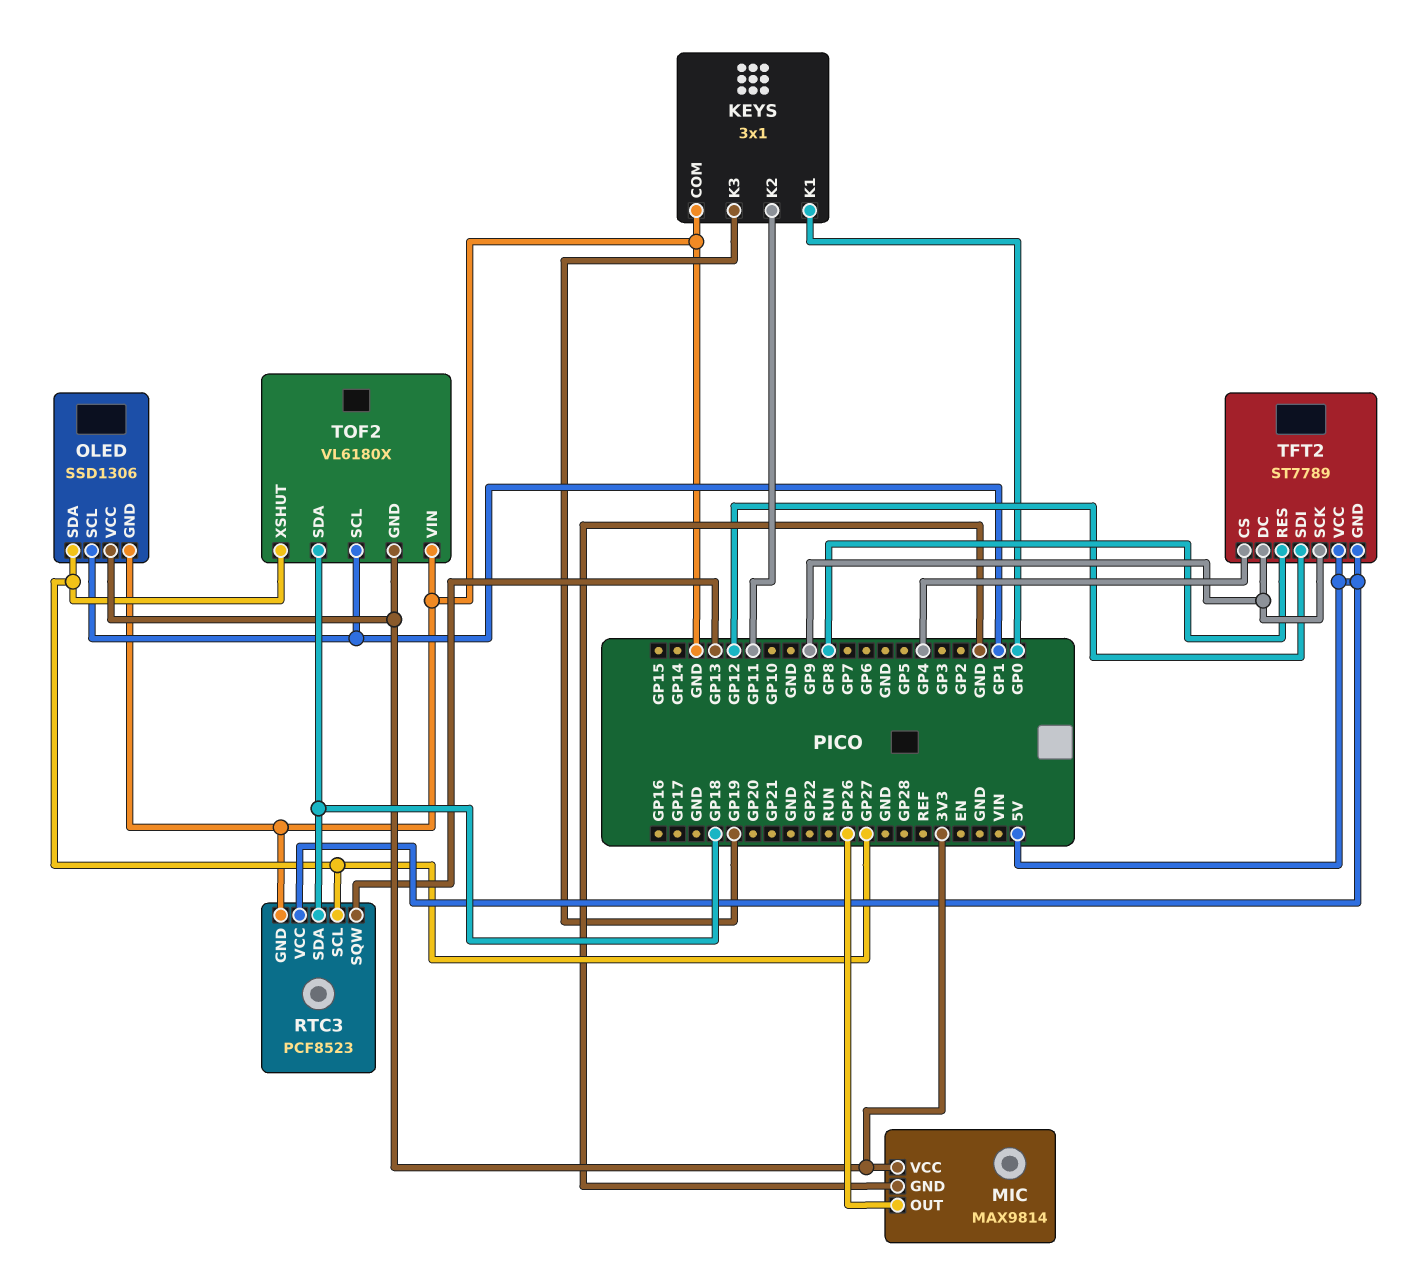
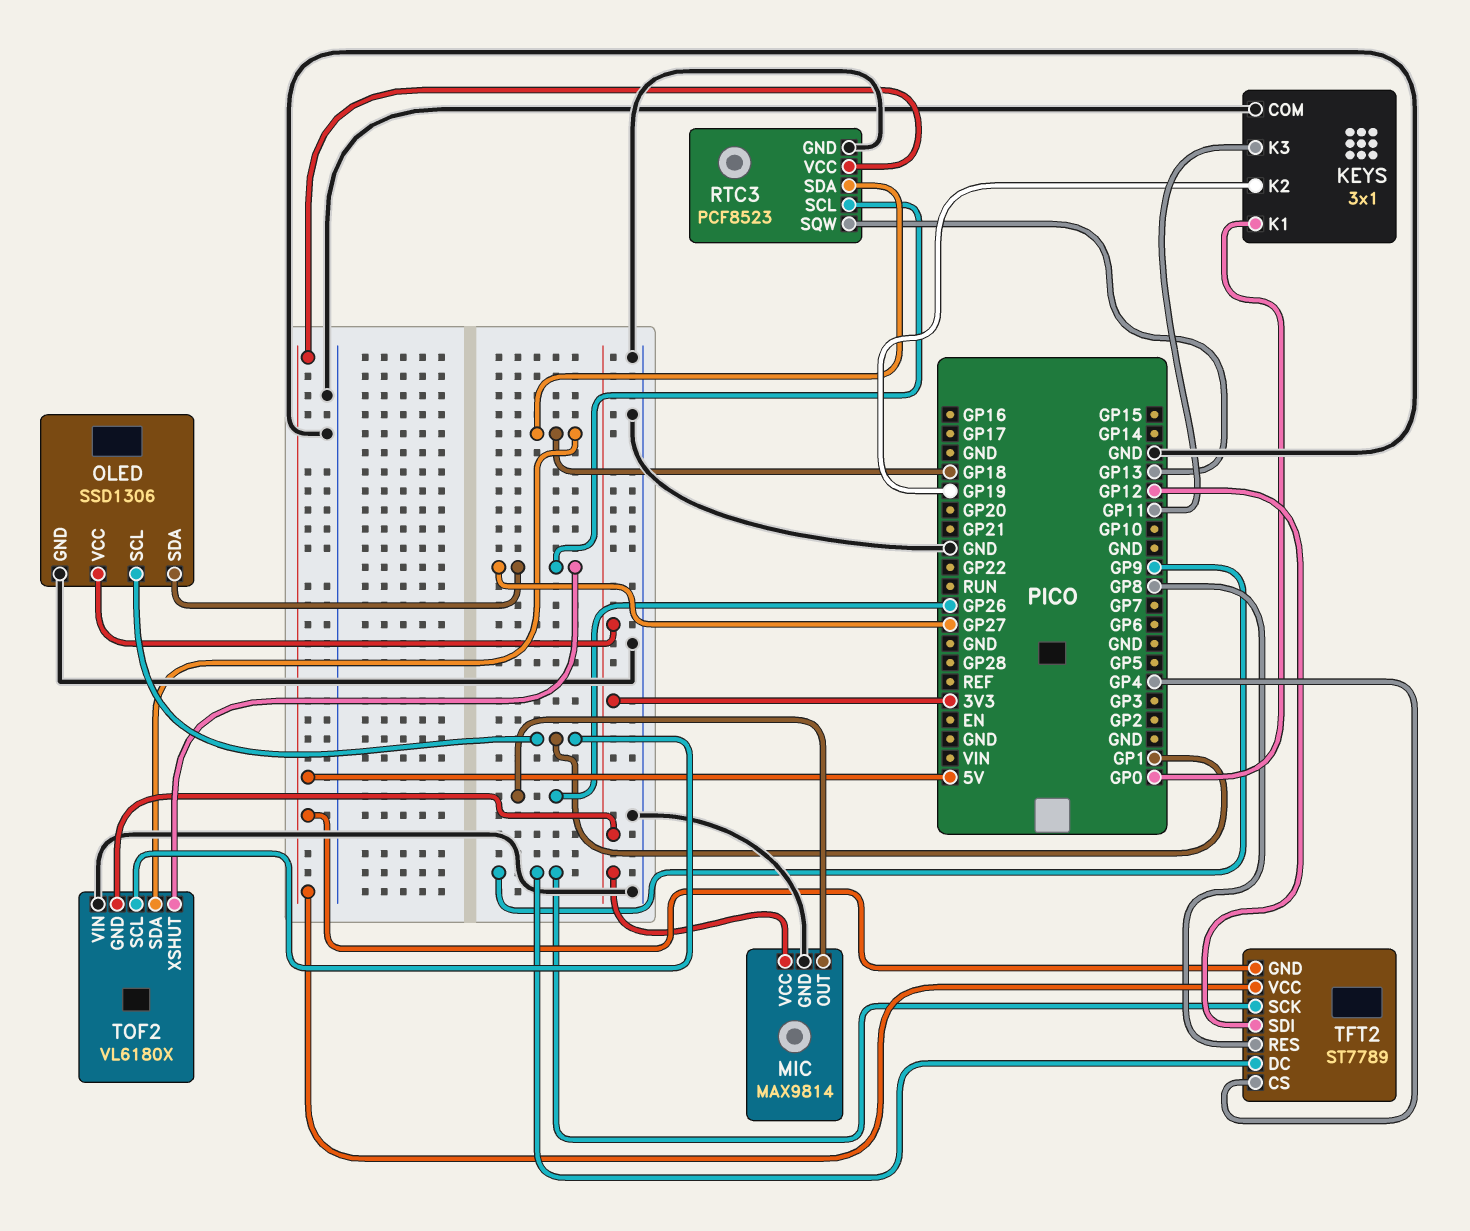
KEYS pin K2: GP11 -> GP19
KEYS pin K3: GP19 -> GP11

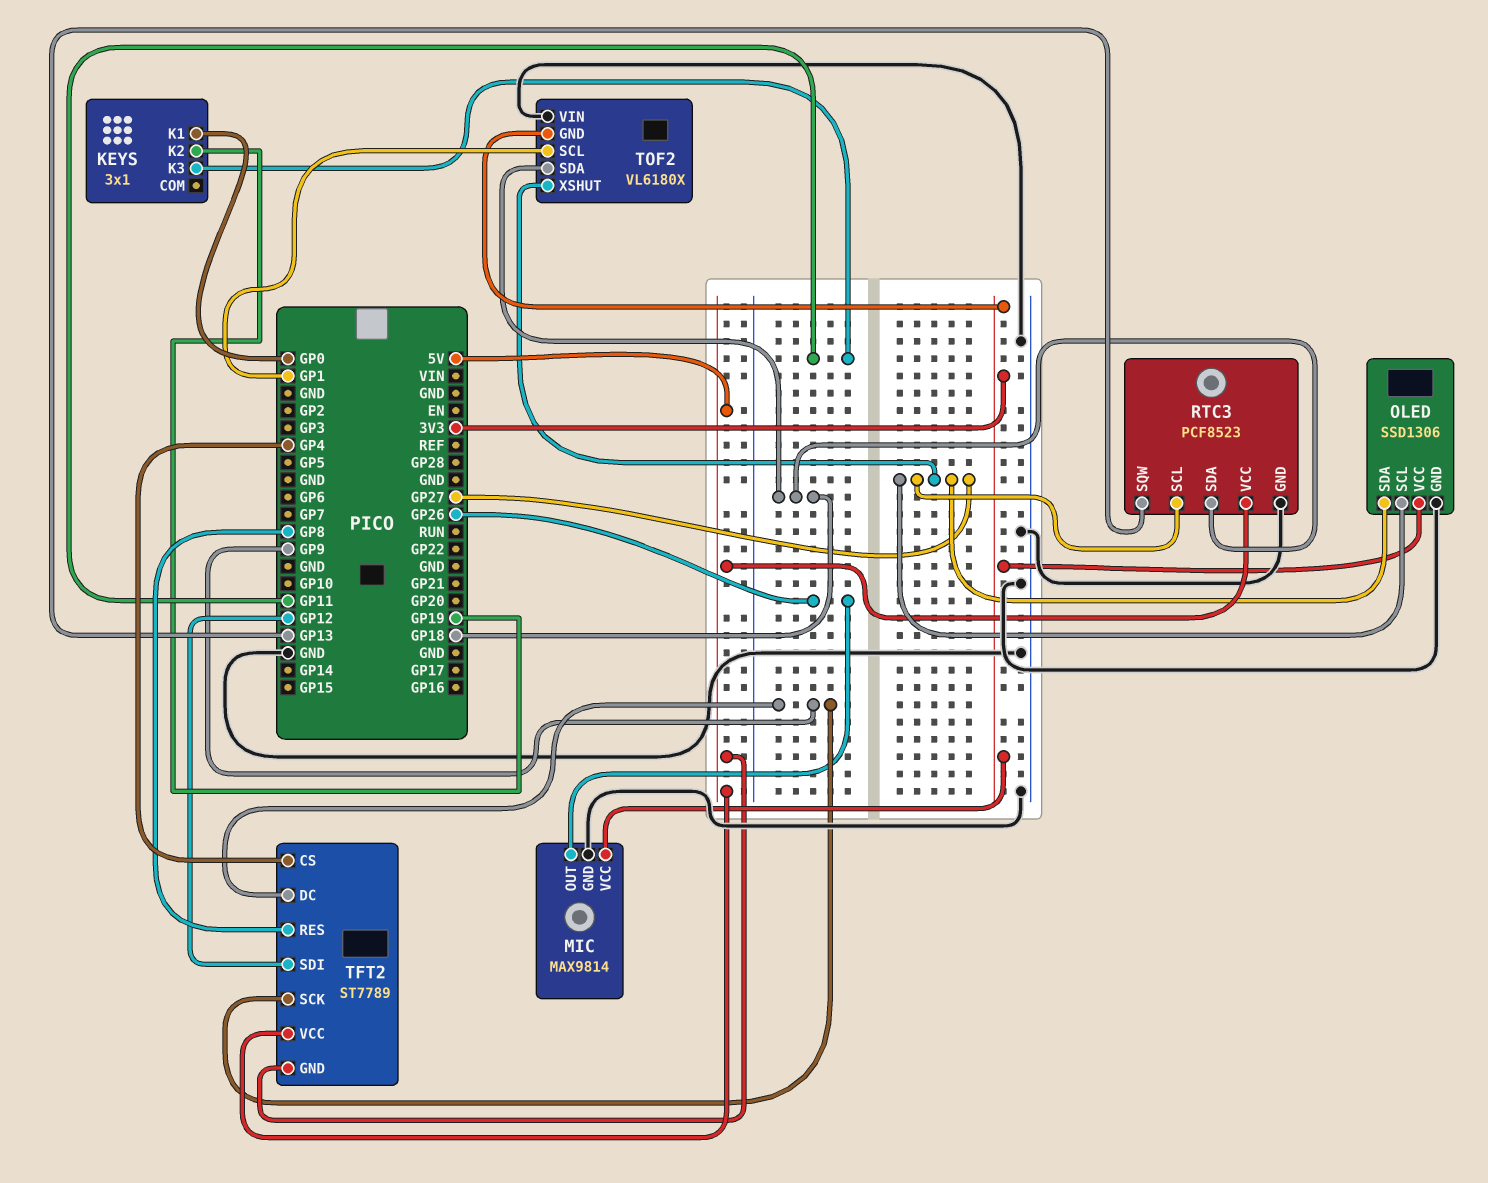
KEYS pin COM: GND -> none
OLED pin SCL: GP1 -> GP27

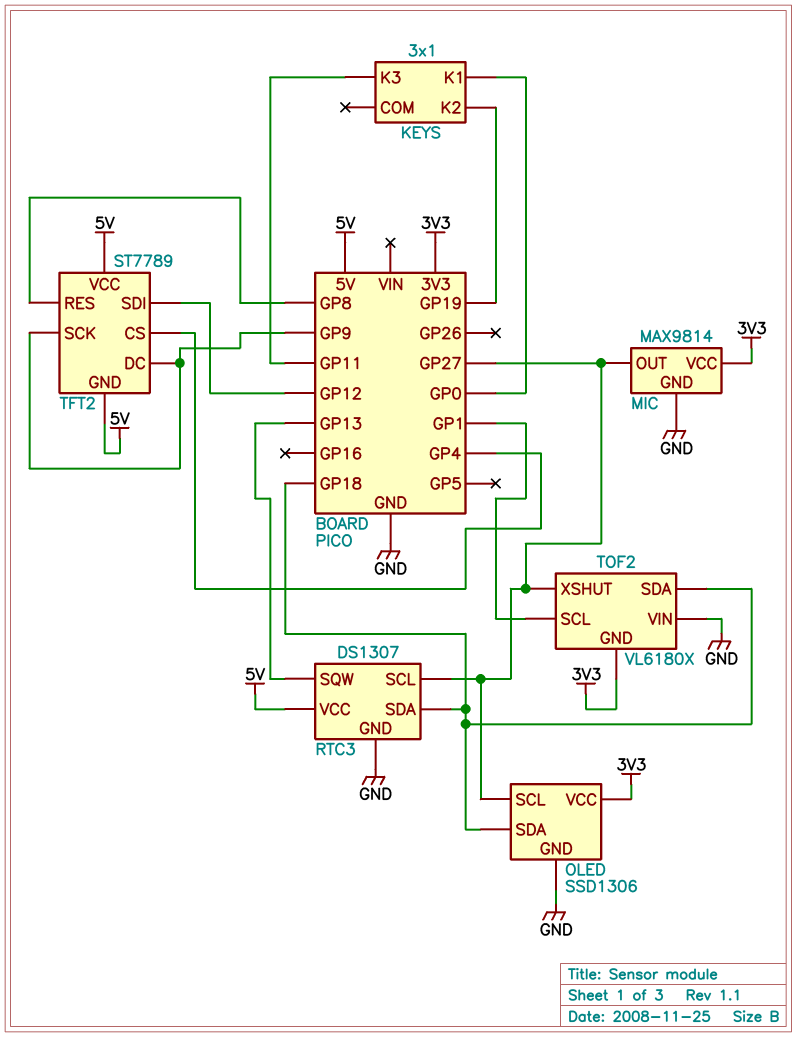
MIC pin OUT: GP26 -> GP27
OLED pin SDA: GP27 -> GP18
RTC3: PCF8523 -> DS1307

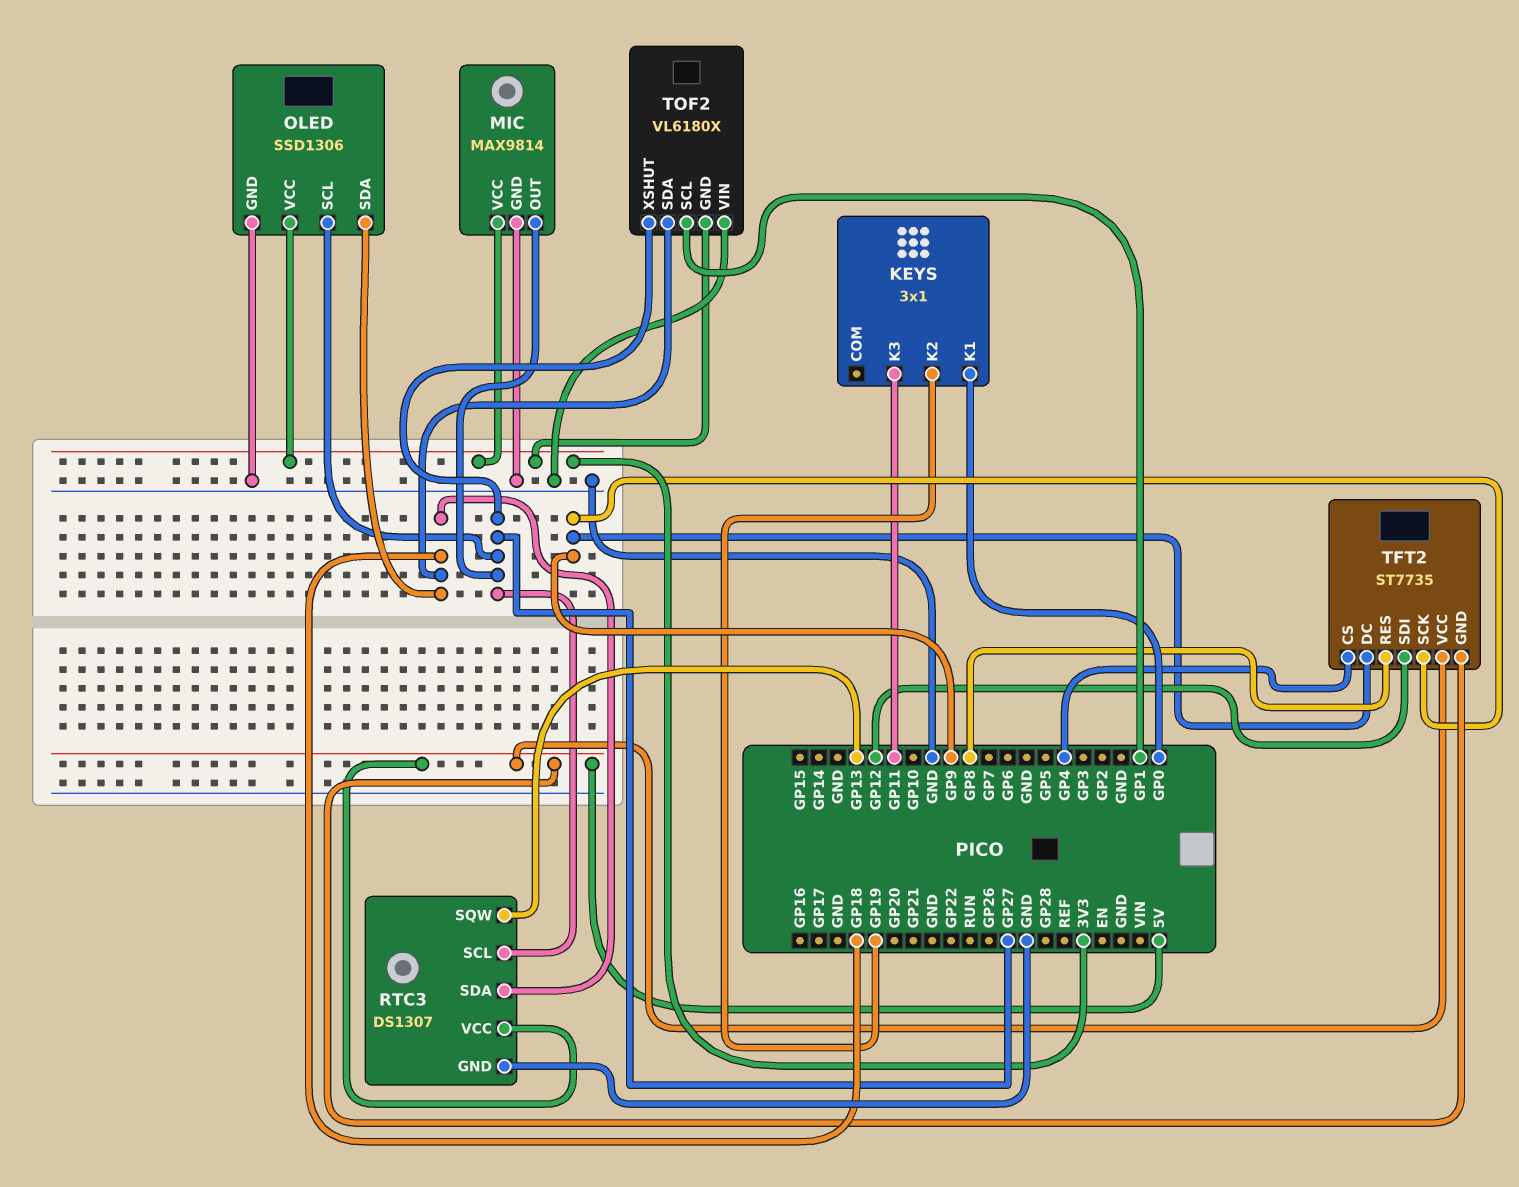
TFT2: ST7789 -> ST7735

